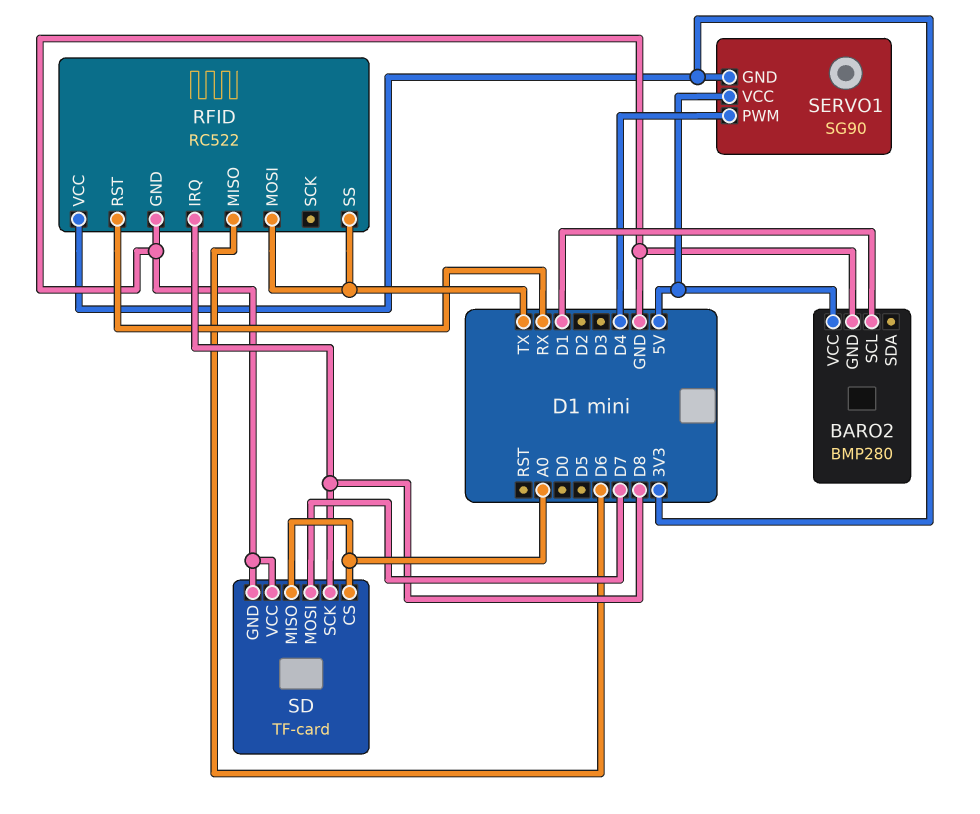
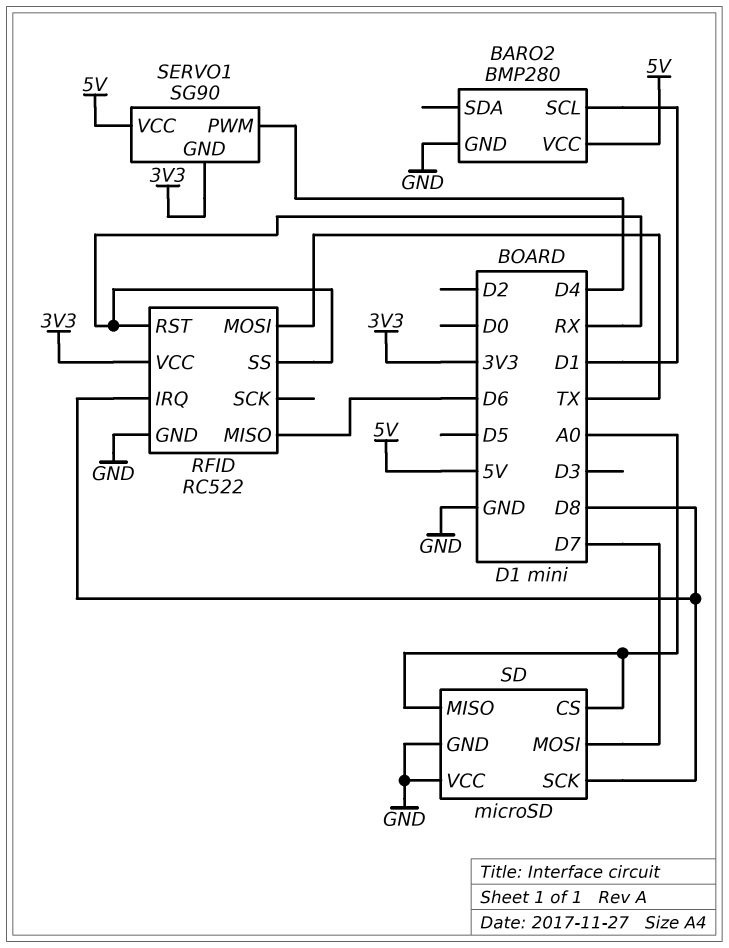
RFID pin SS: TX -> RX
SD: TF-card -> microSD

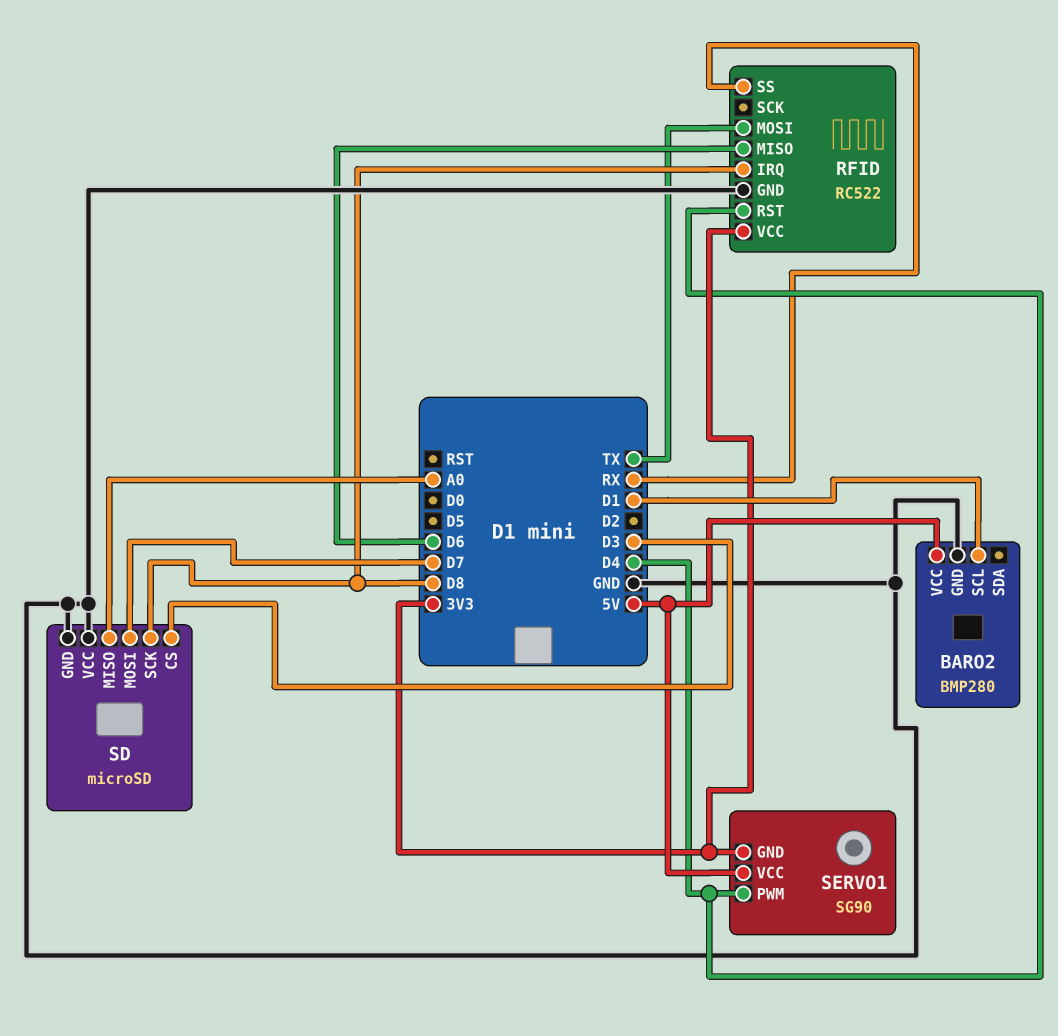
RFID pin RST: RX -> D4
SD pin CS: A0 -> D3

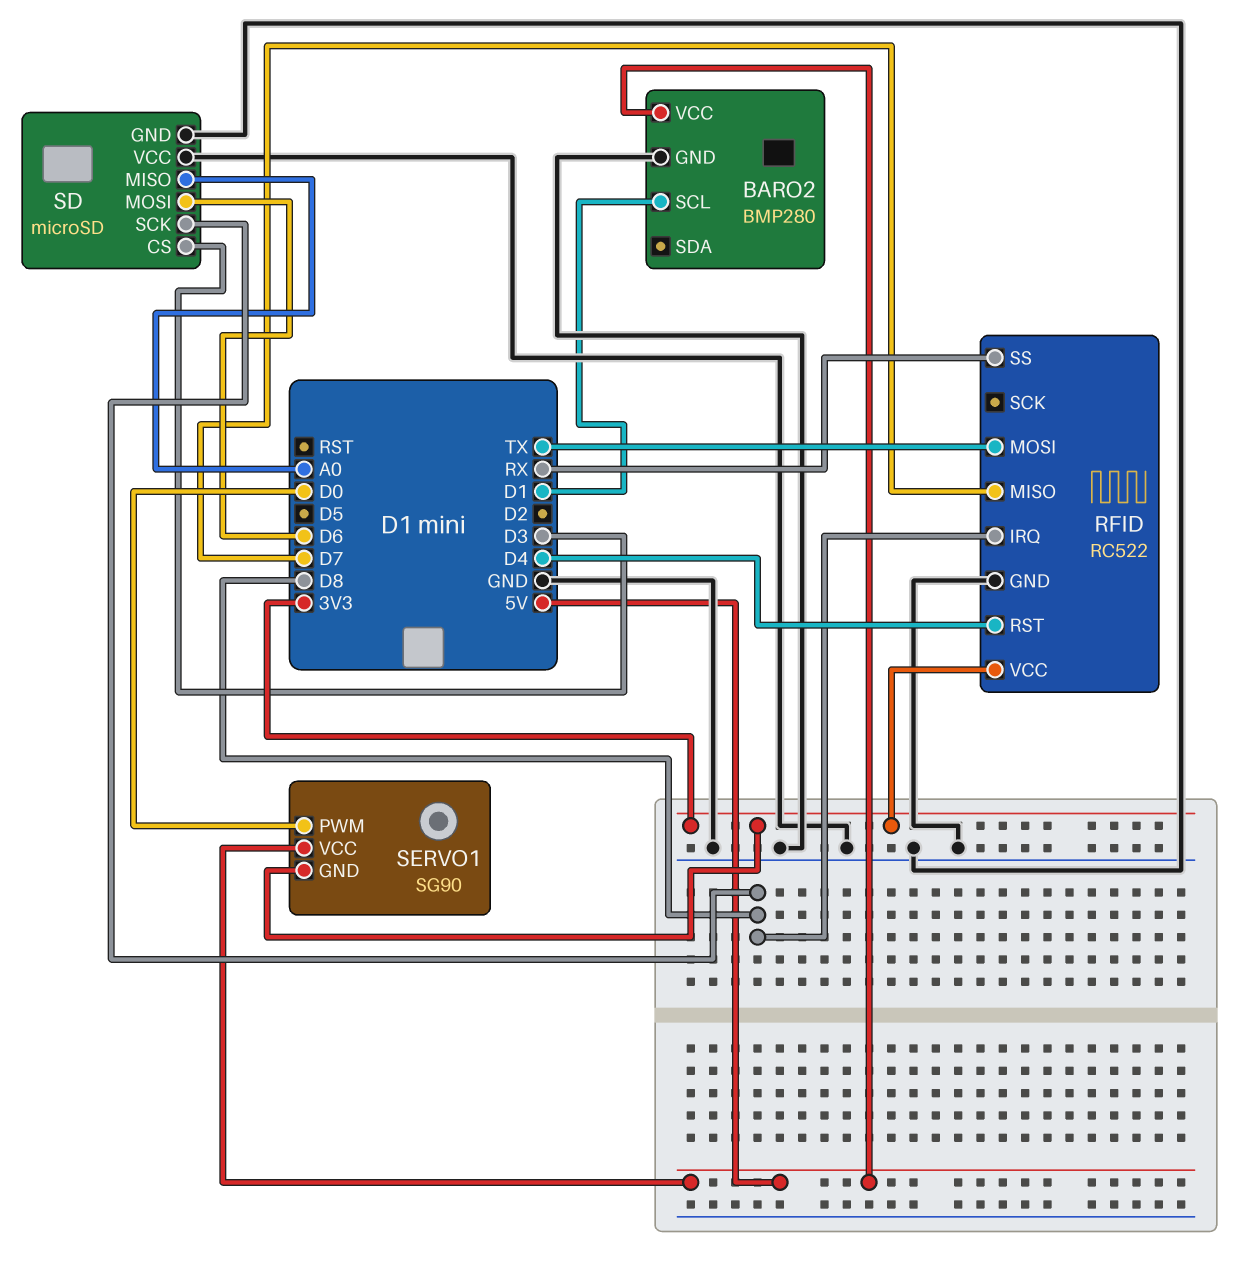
RFID pin MISO: D6 -> D7
SD pin MOSI: D7 -> D6
SERVO1 pin PWM: D4 -> D0

